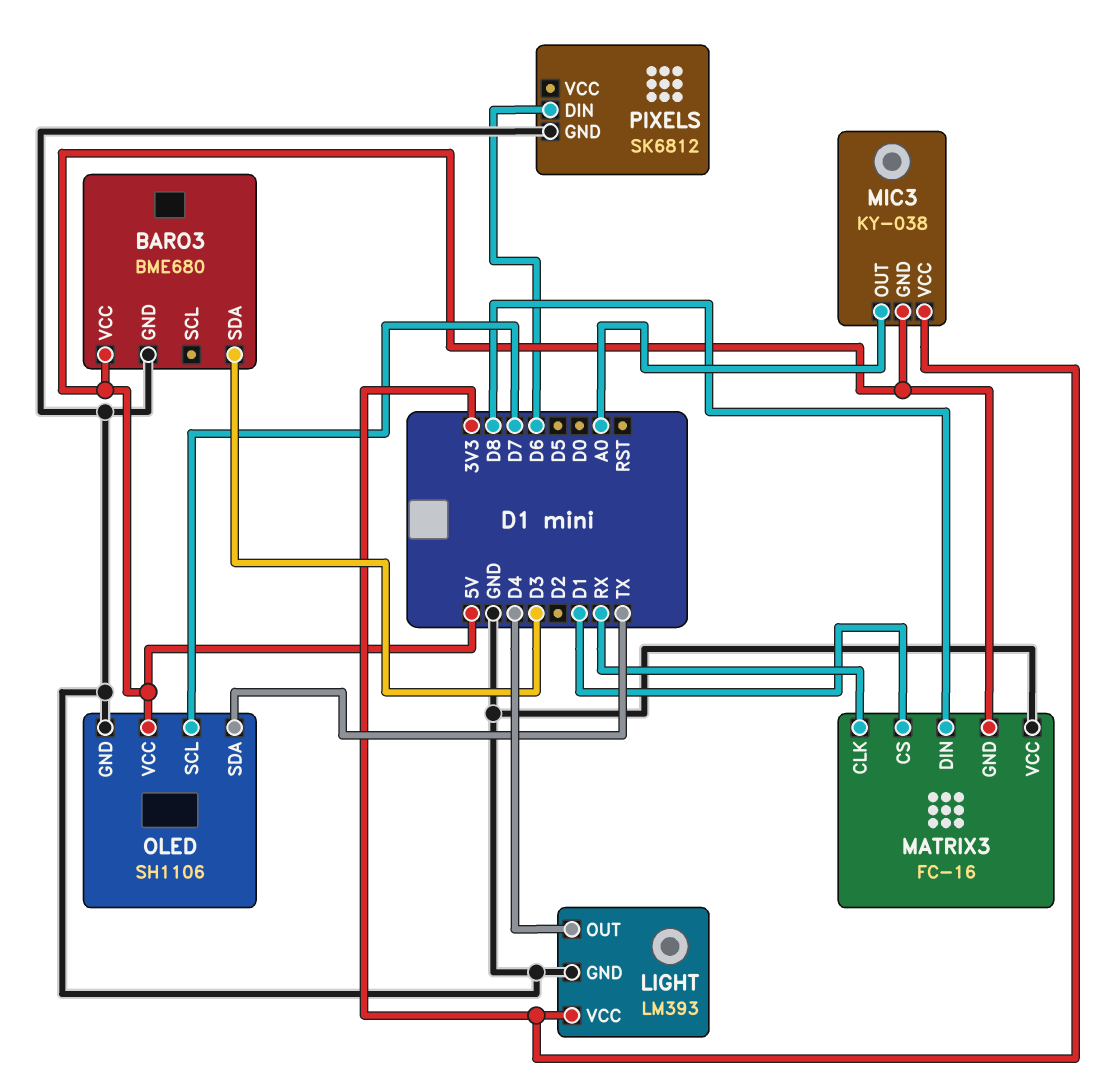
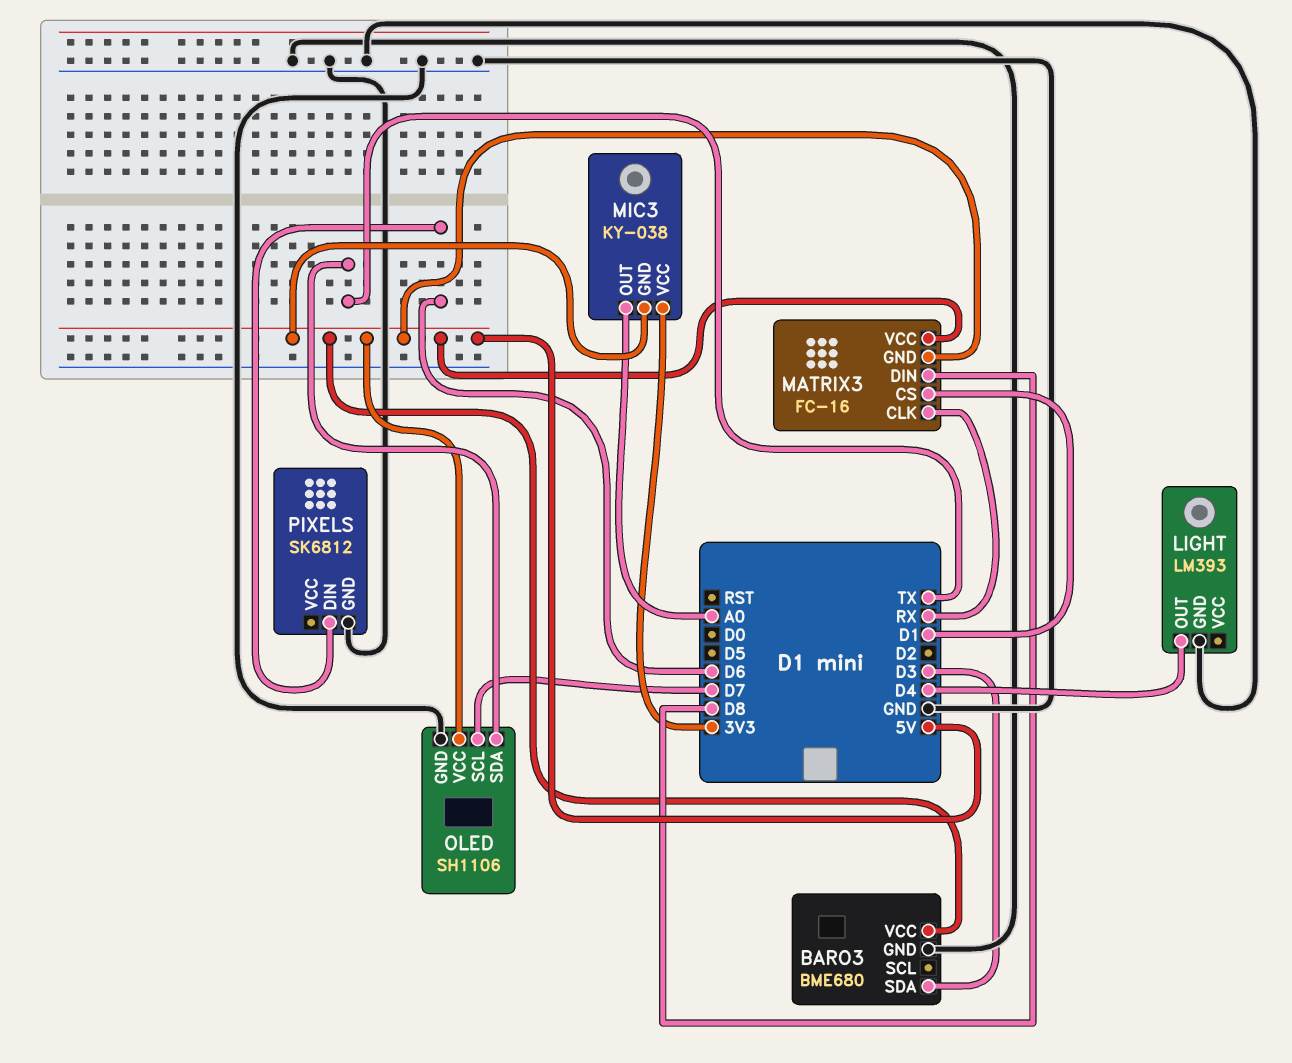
LIGHT pin VCC: 3V3 -> none
MATRIX3 pin VCC: GND -> 5V

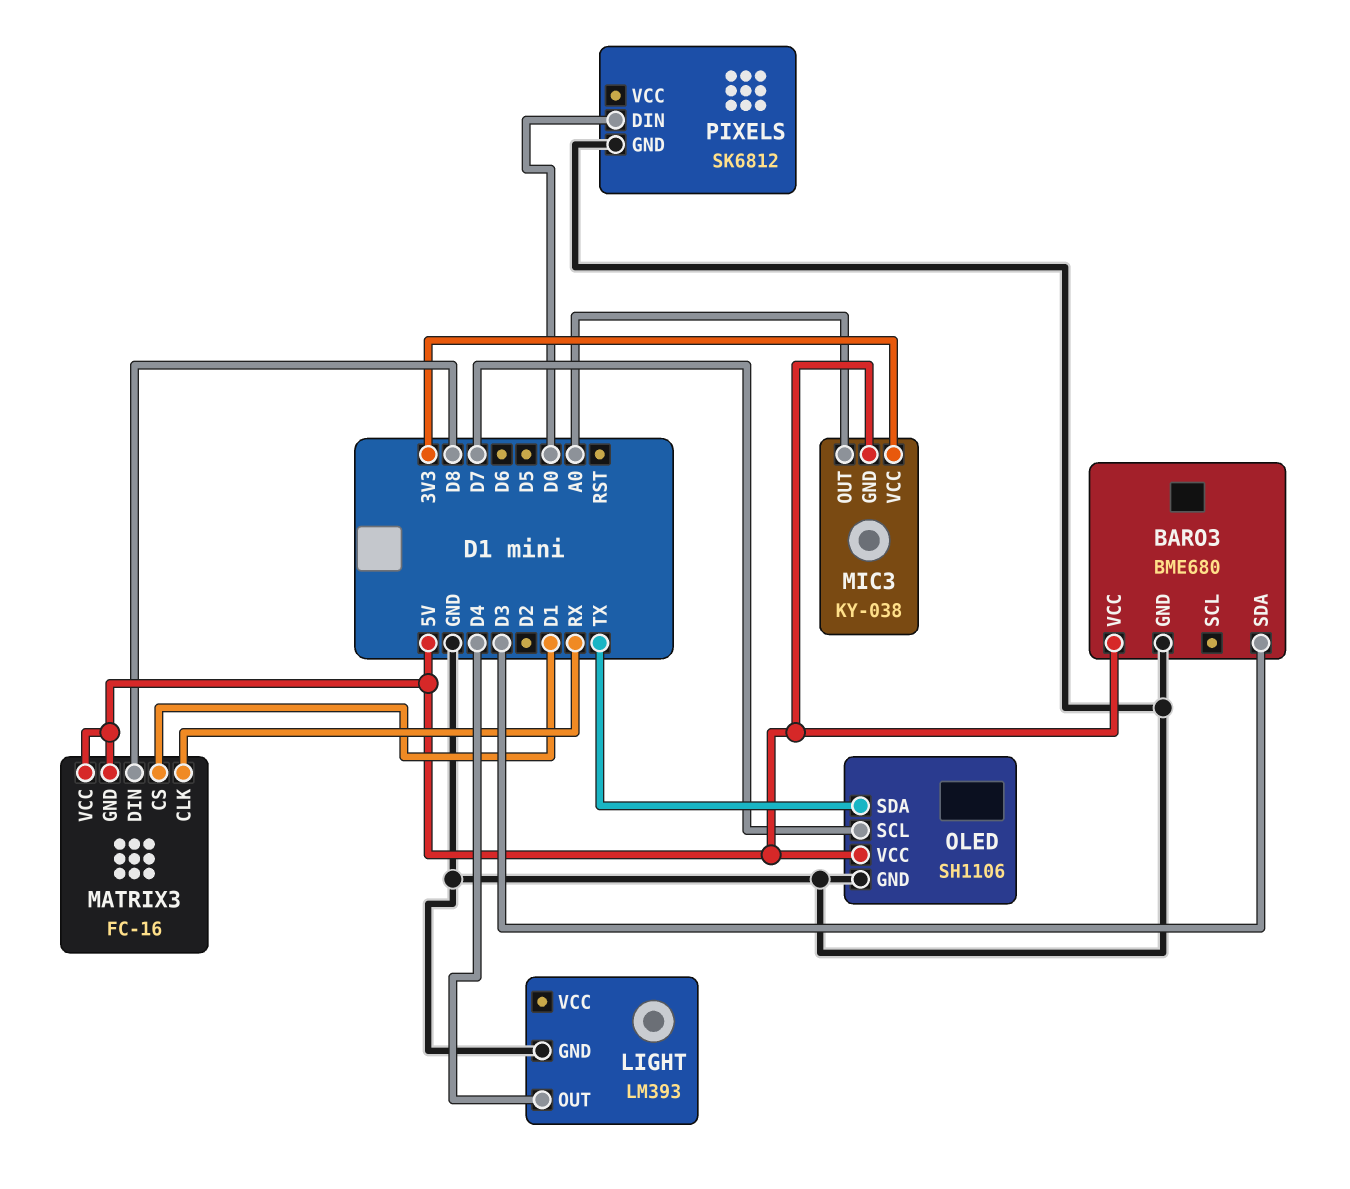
PIXELS pin DIN: D6 -> D0

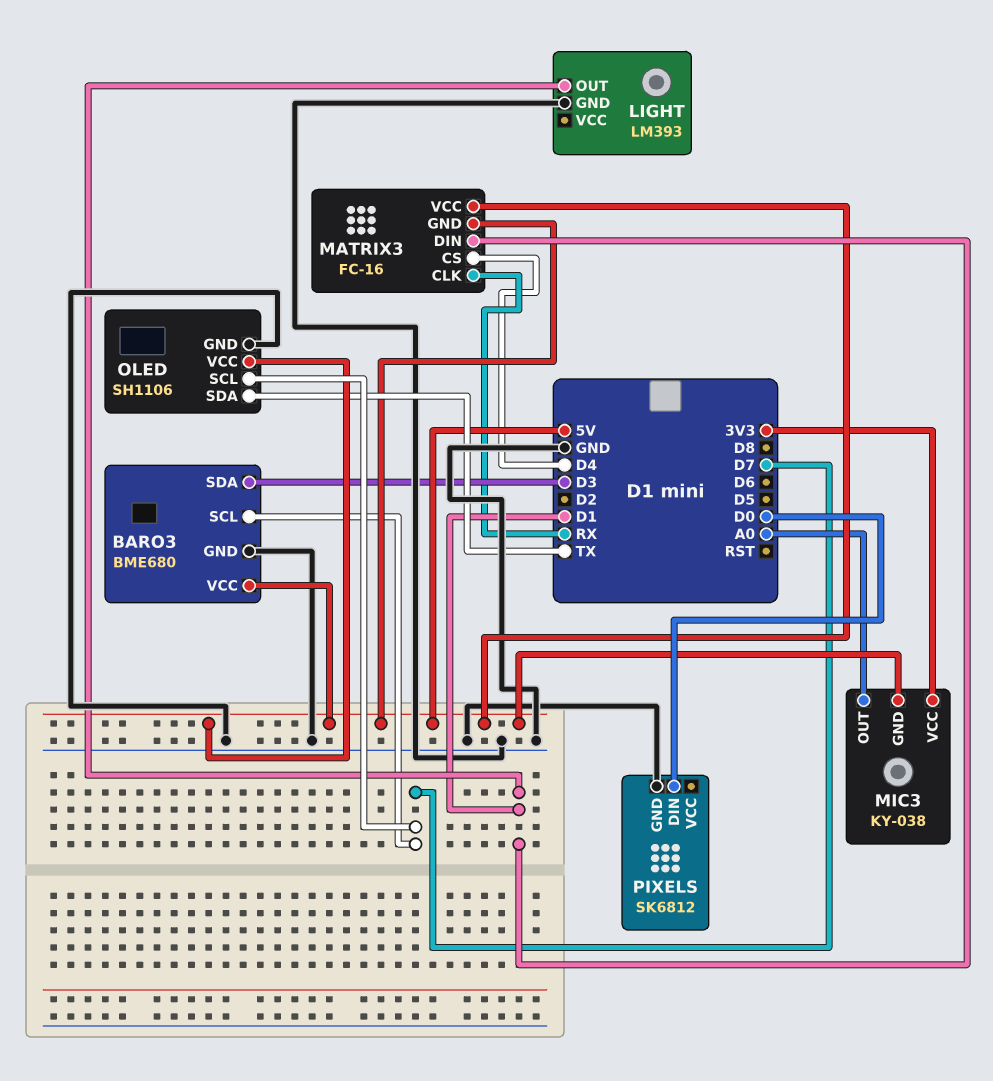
BARO3 pin SCL: none -> D7
LIGHT pin OUT: D4 -> D1
MATRIX3 pin CS: D1 -> D4
MATRIX3 pin DIN: D8 -> D1

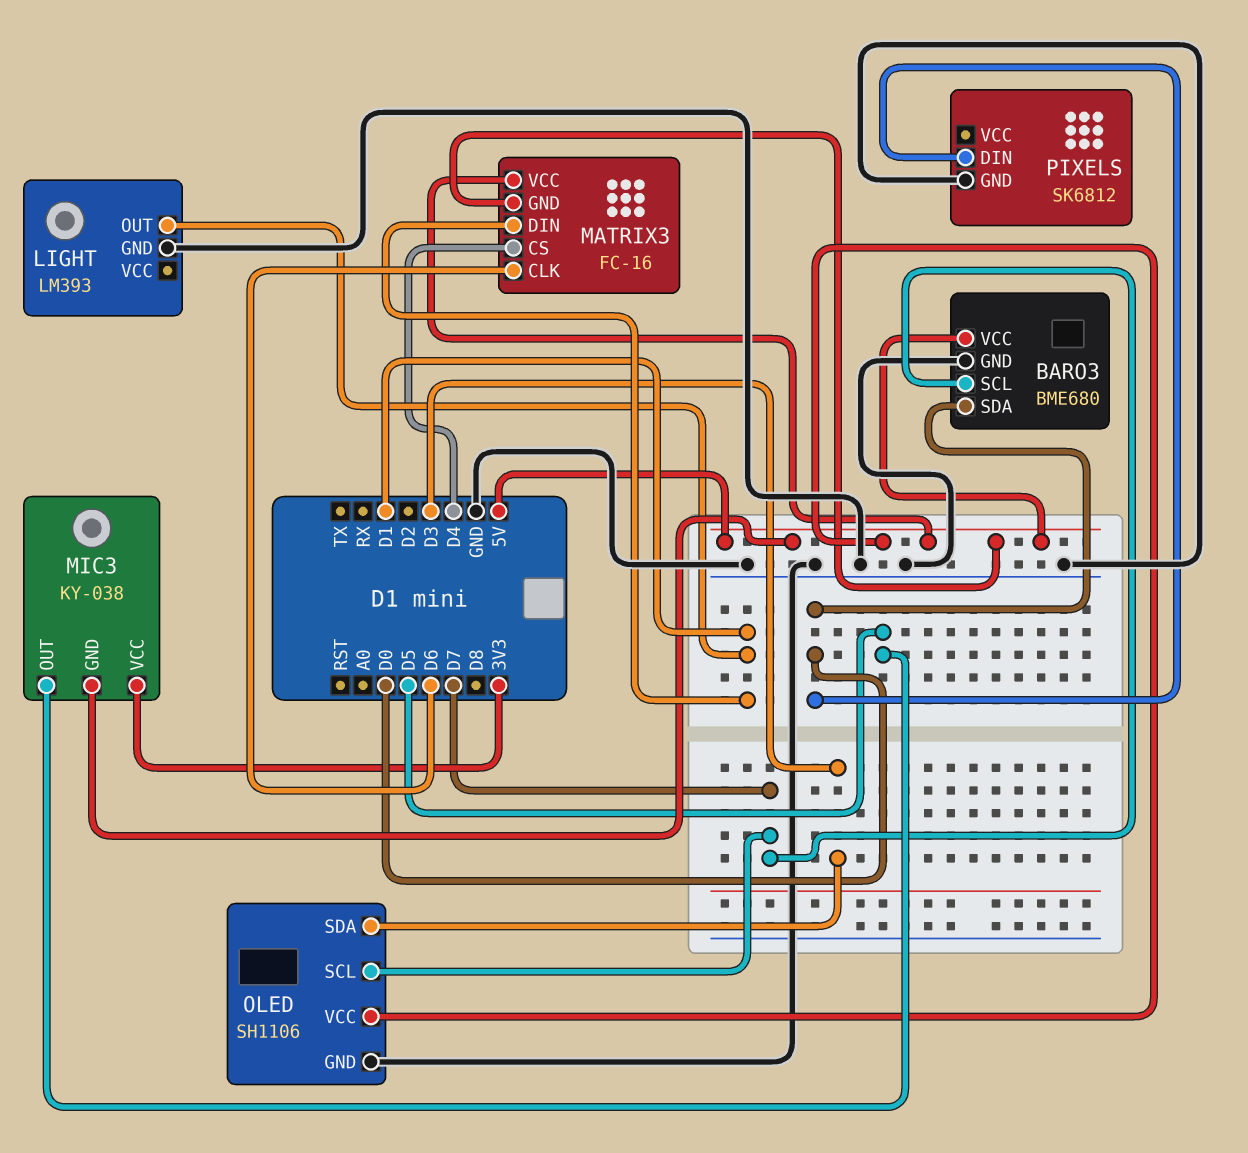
BARO3 pin SDA: D3 -> D0
MATRIX3 pin CLK: RX -> D6
MIC3 pin OUT: A0 -> D5
OLED pin SDA: TX -> D3

